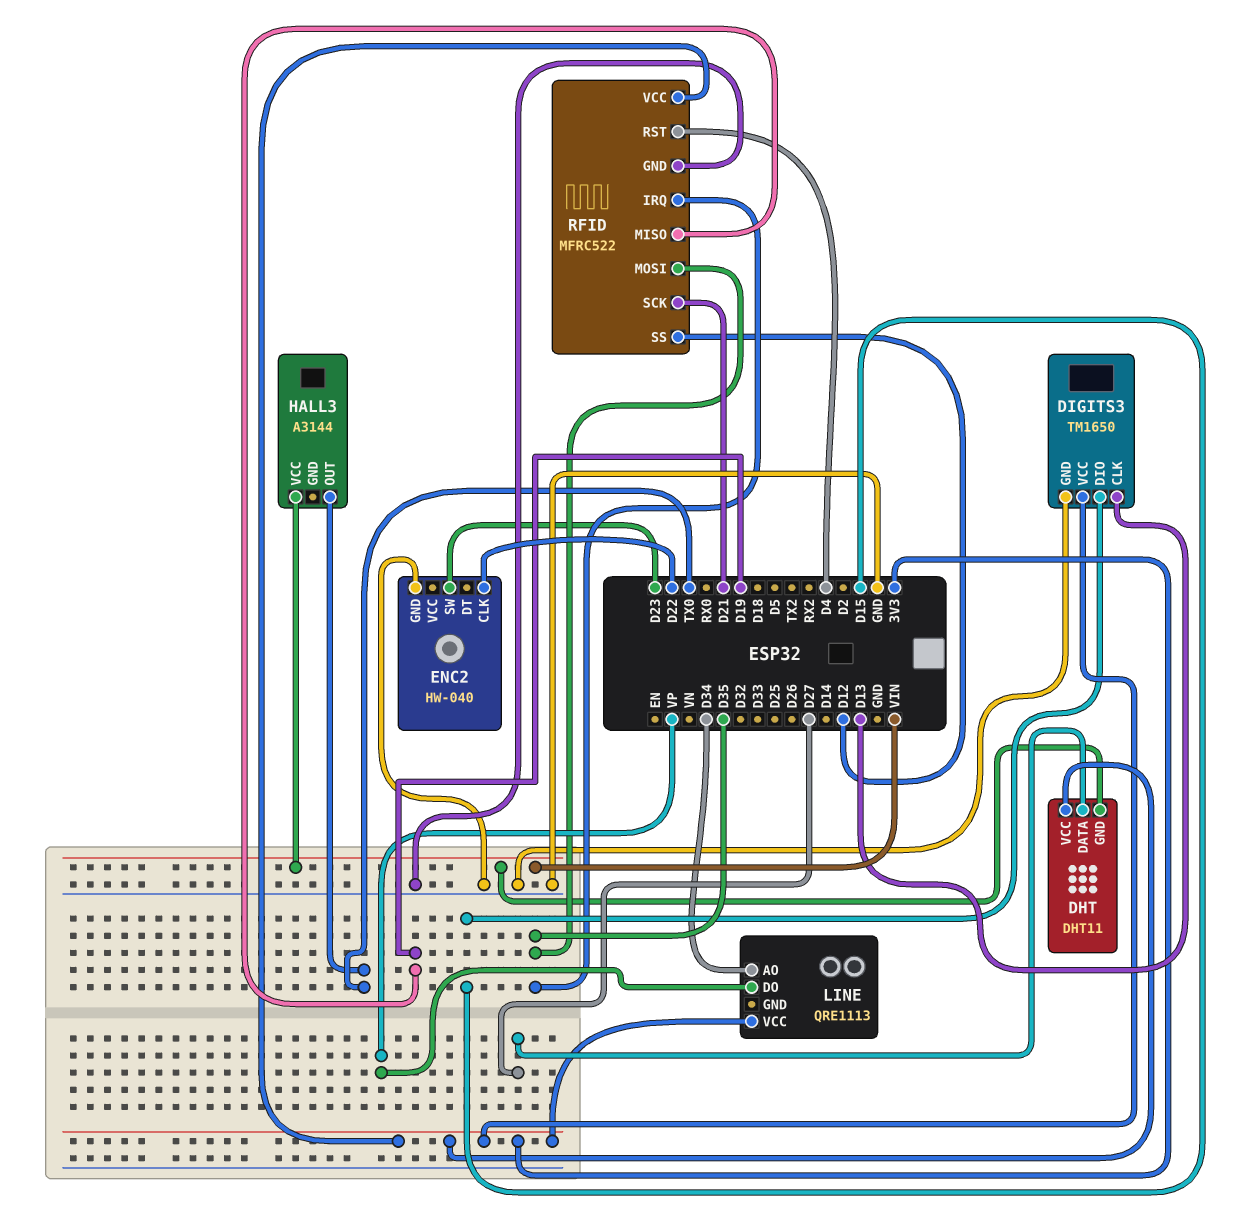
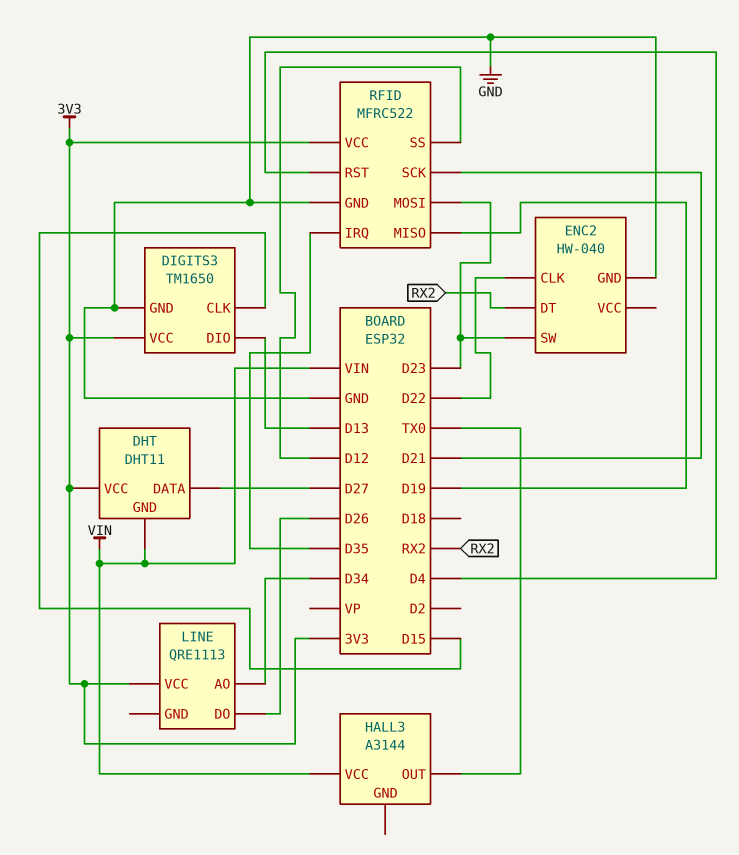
DIGITS3 pin CLK: D13 -> D15
DIGITS3 pin DIO: D15 -> D13
ENC2 pin DT: none -> RX2
LINE pin DO: VP -> D26
RFID pin MOSI: D35 -> D23

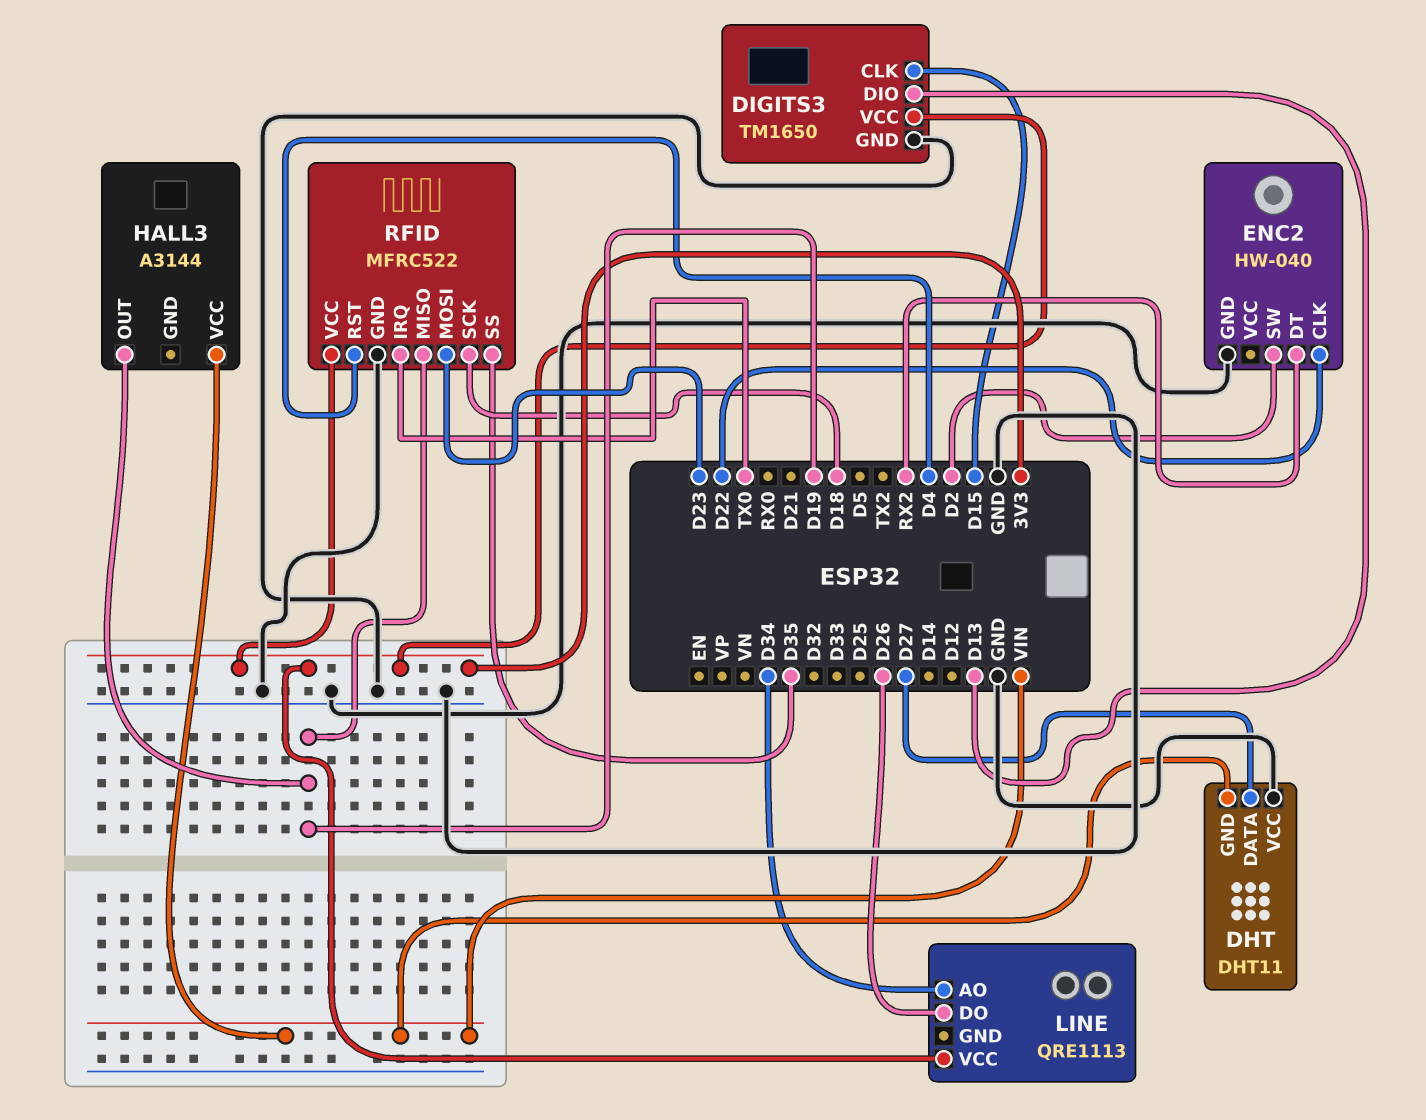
DHT pin VCC: 3V3 -> GND
ENC2 pin SW: D23 -> D2
HALL3 pin OUT: TX0 -> D19
RFID pin IRQ: D35 -> TX0
RFID pin SCK: D21 -> D18
RFID pin SS: D12 -> D35

